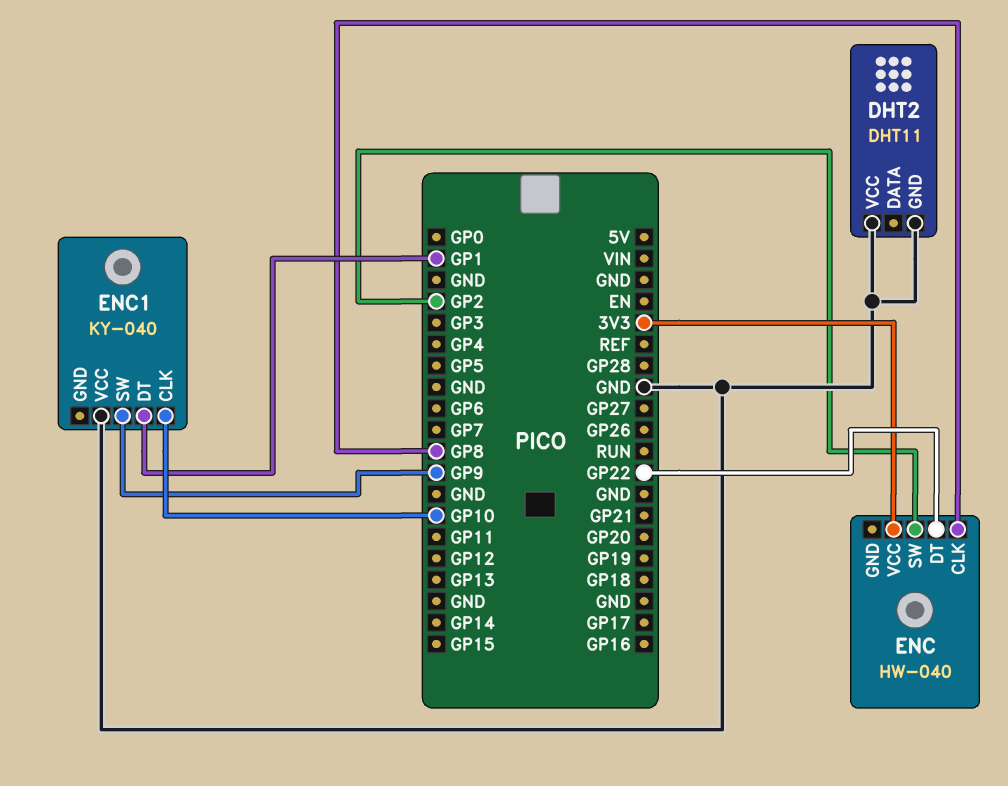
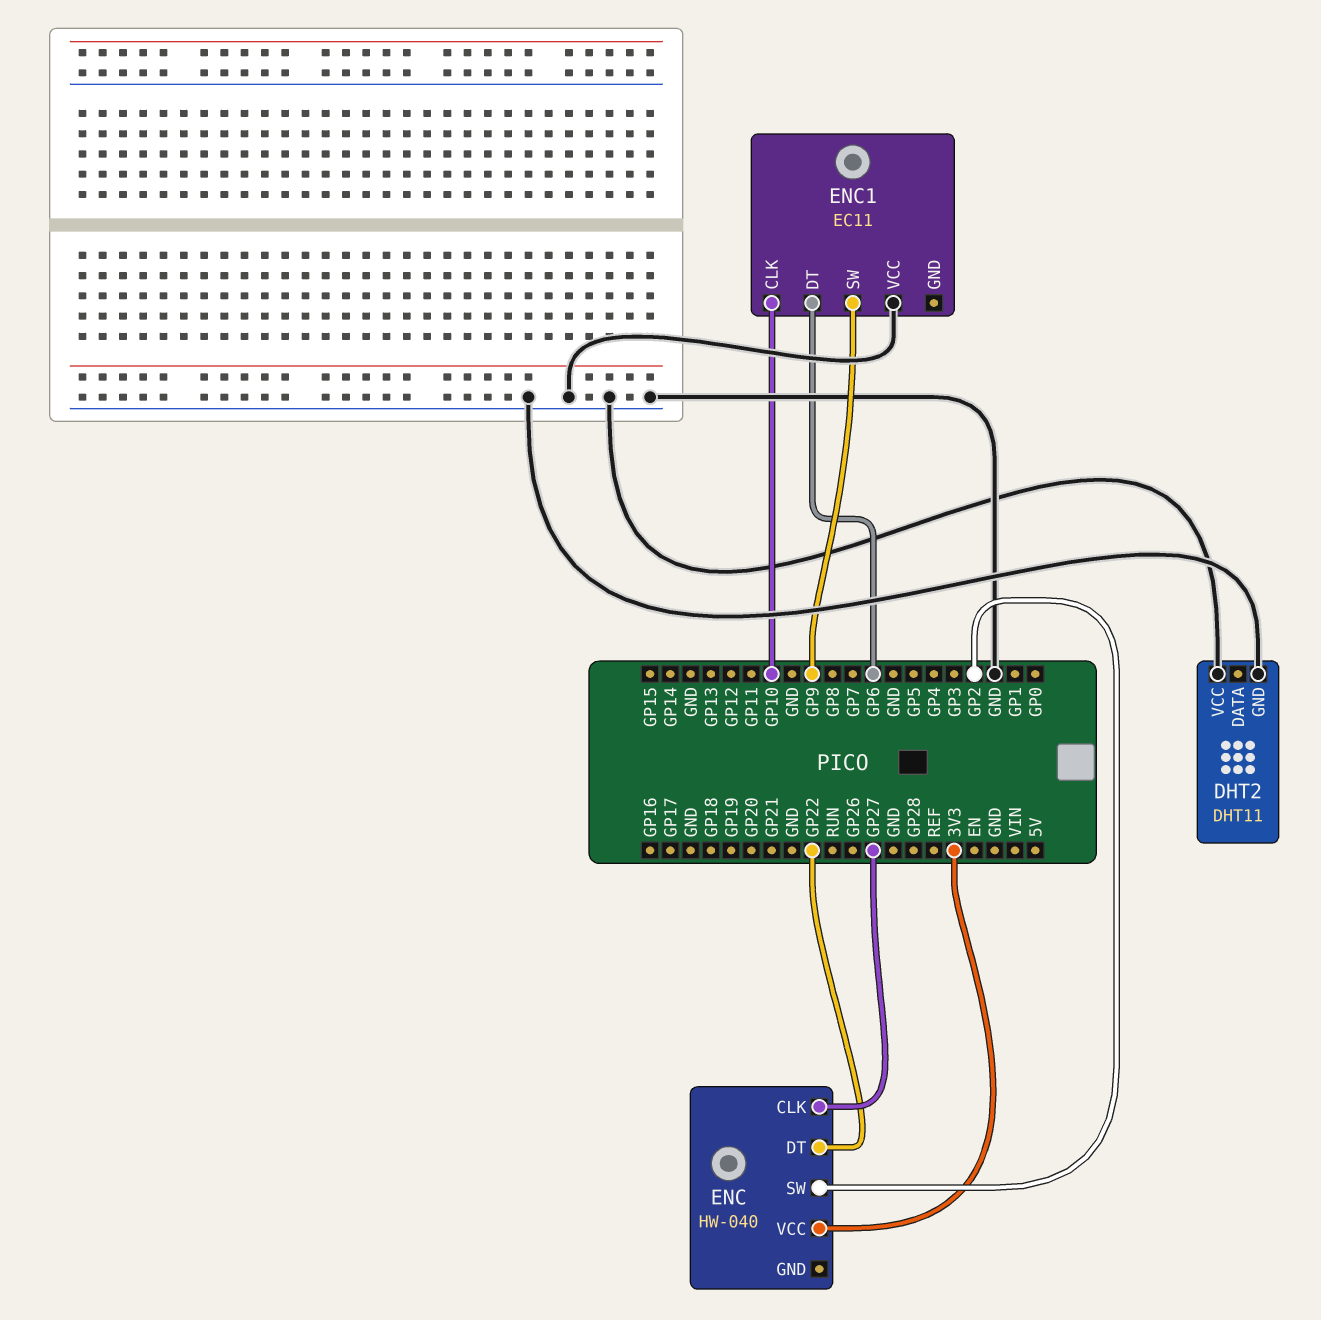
ENC pin CLK: GP8 -> GP27
ENC1: KY-040 -> EC11
ENC1 pin DT: GP1 -> GP6

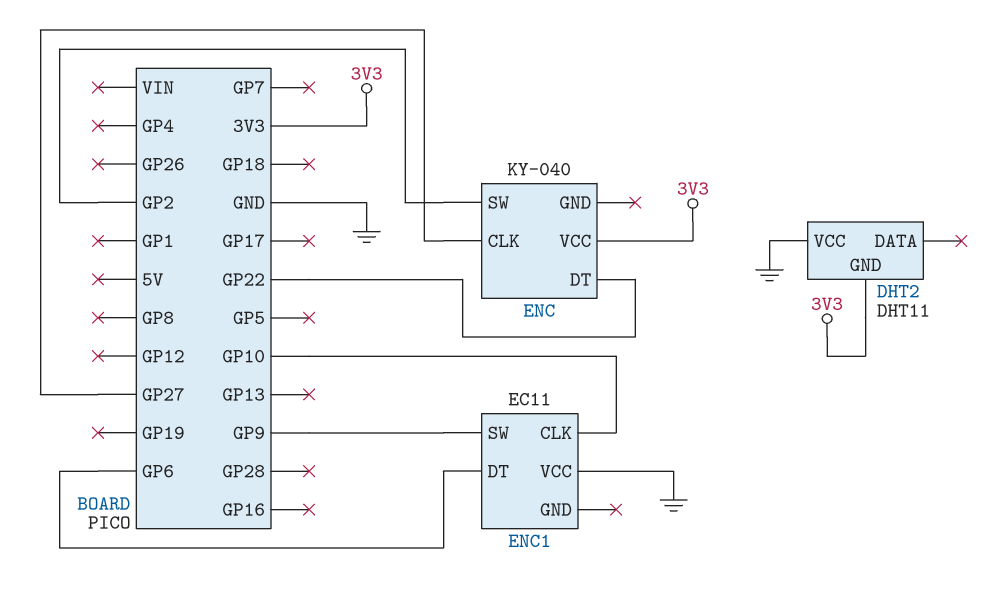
DHT2 pin GND: GND -> 3V3
ENC: HW-040 -> KY-040

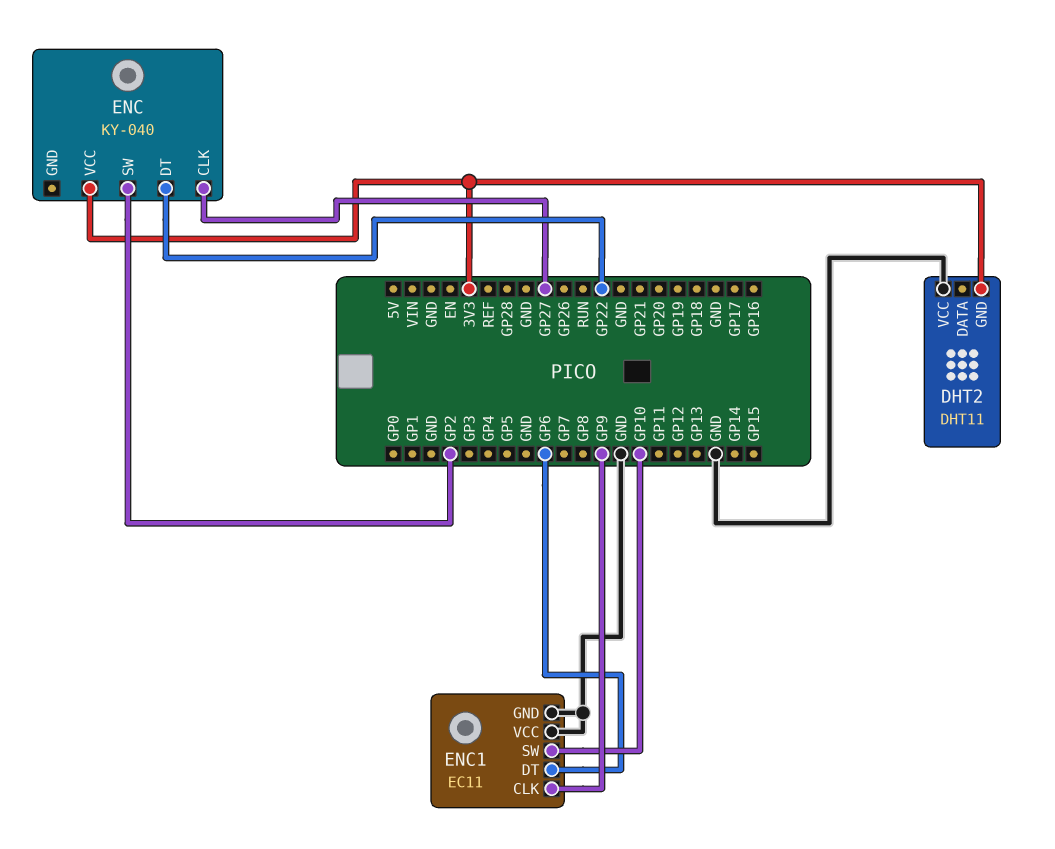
ENC1 pin CLK: GP10 -> GP9
ENC1 pin GND: none -> GND
ENC1 pin SW: GP9 -> GP10

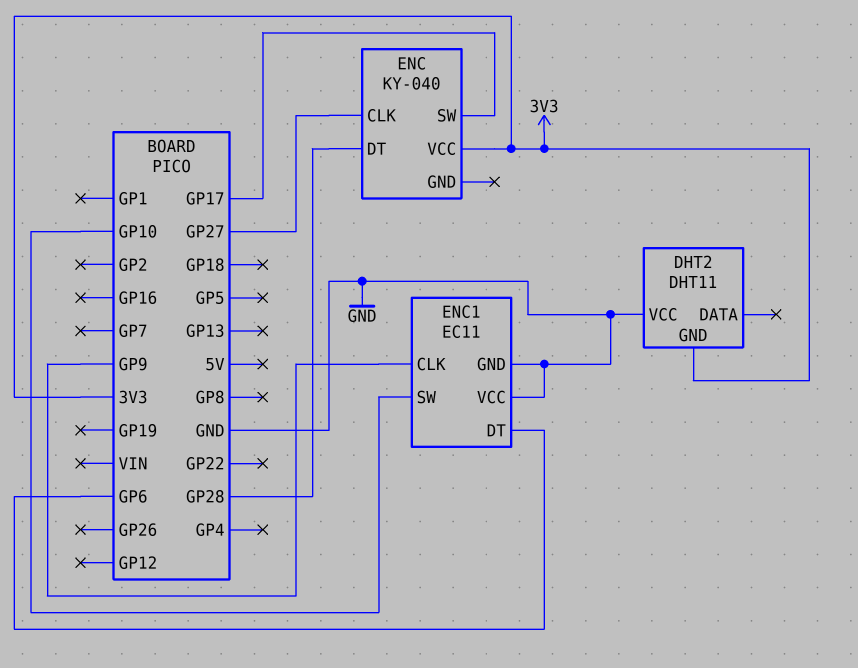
ENC pin DT: GP22 -> GP28
ENC pin SW: GP2 -> GP17

